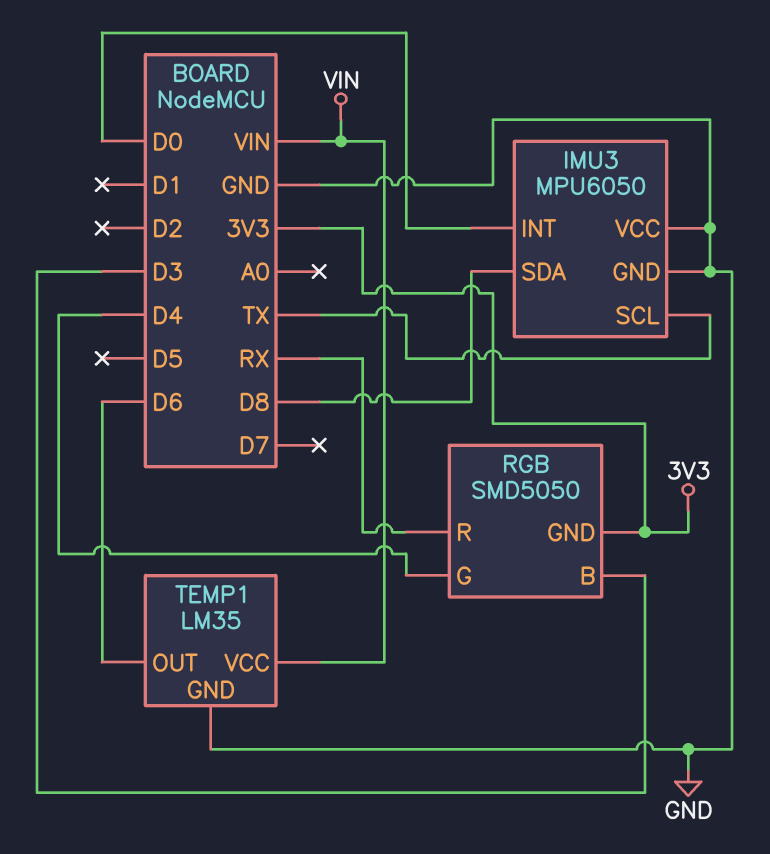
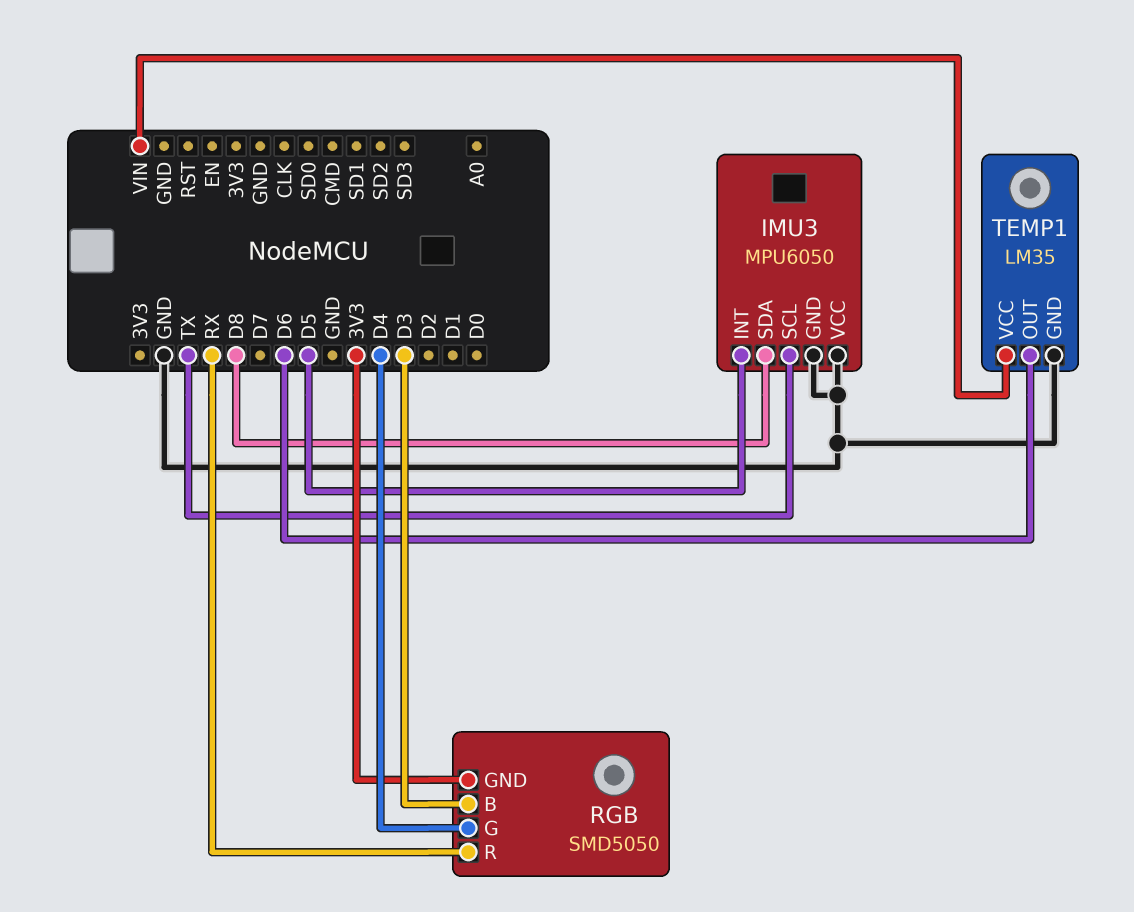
IMU3 pin INT: D0 -> D5

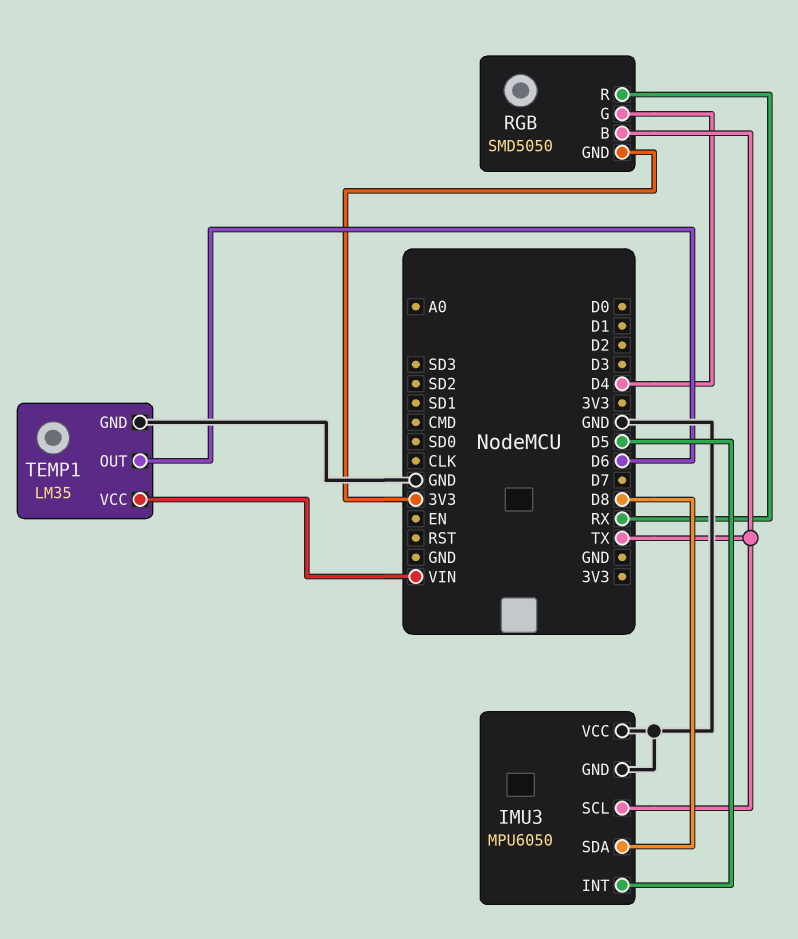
RGB pin B: D3 -> TX

